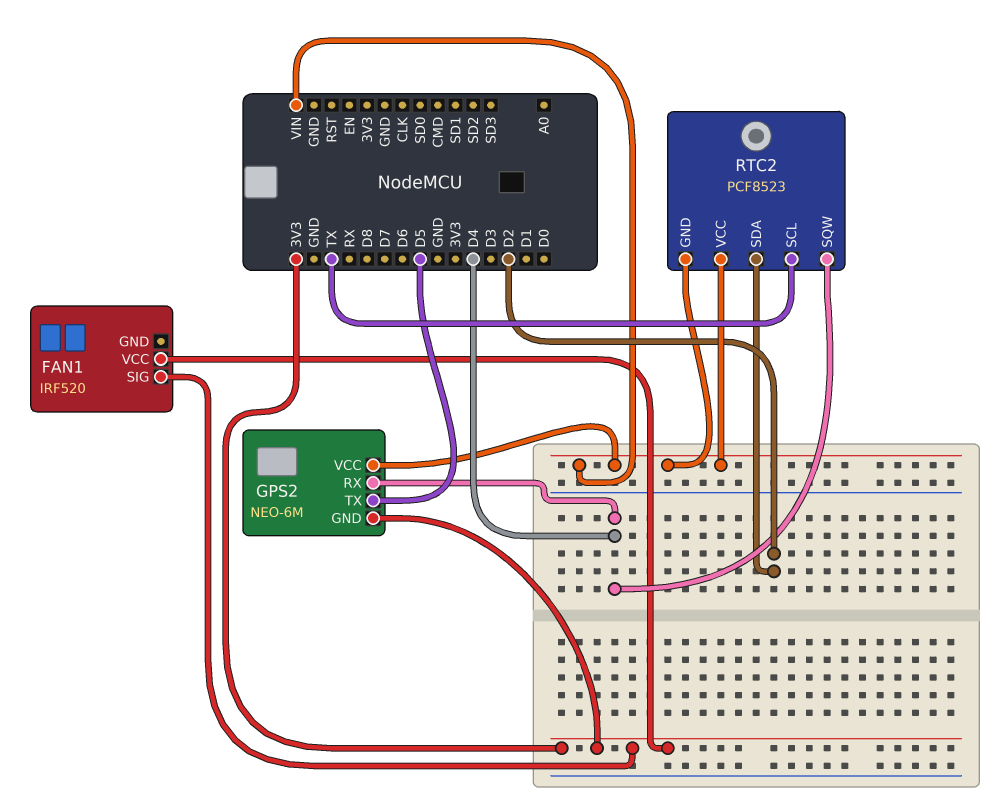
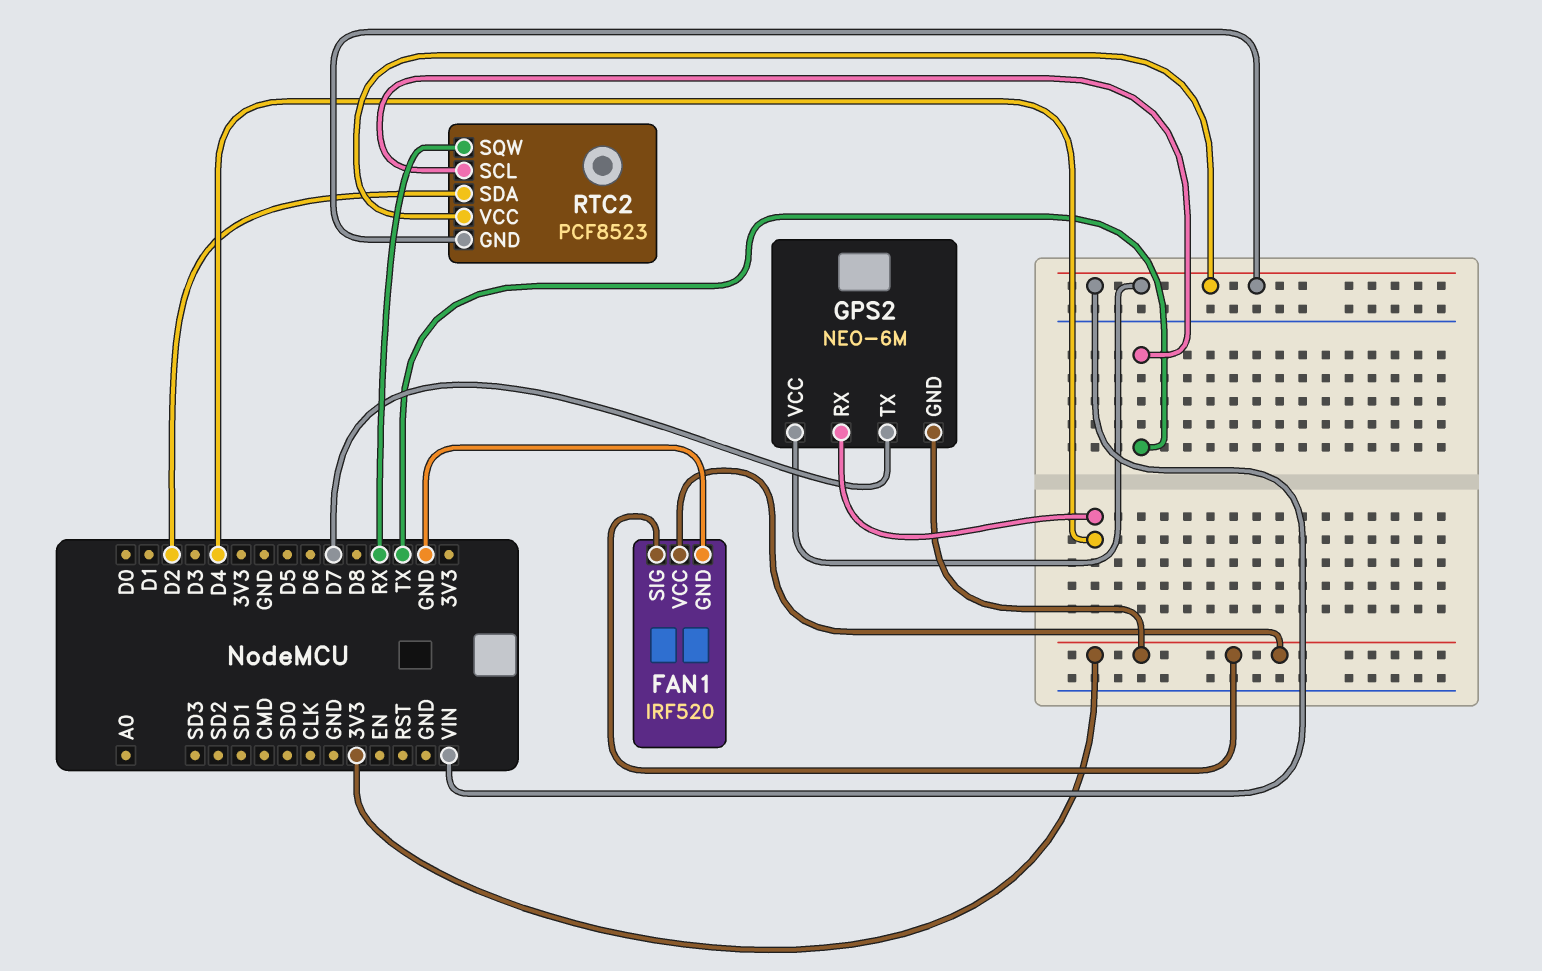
FAN1 pin GND: none -> GND
GPS2 pin TX: D5 -> D7
RTC2 pin SQW: D4 -> RX

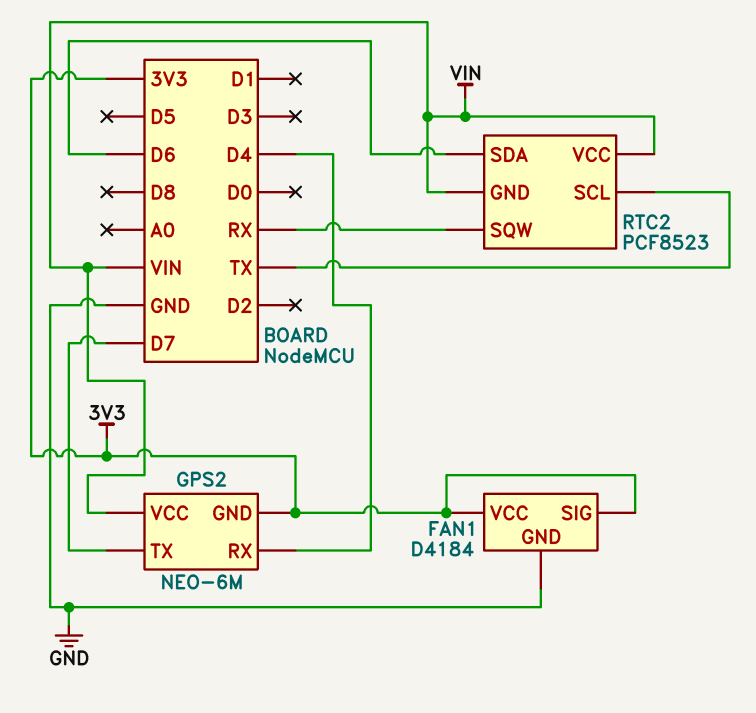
FAN1: IRF520 -> D4184
RTC2 pin SDA: D2 -> D6

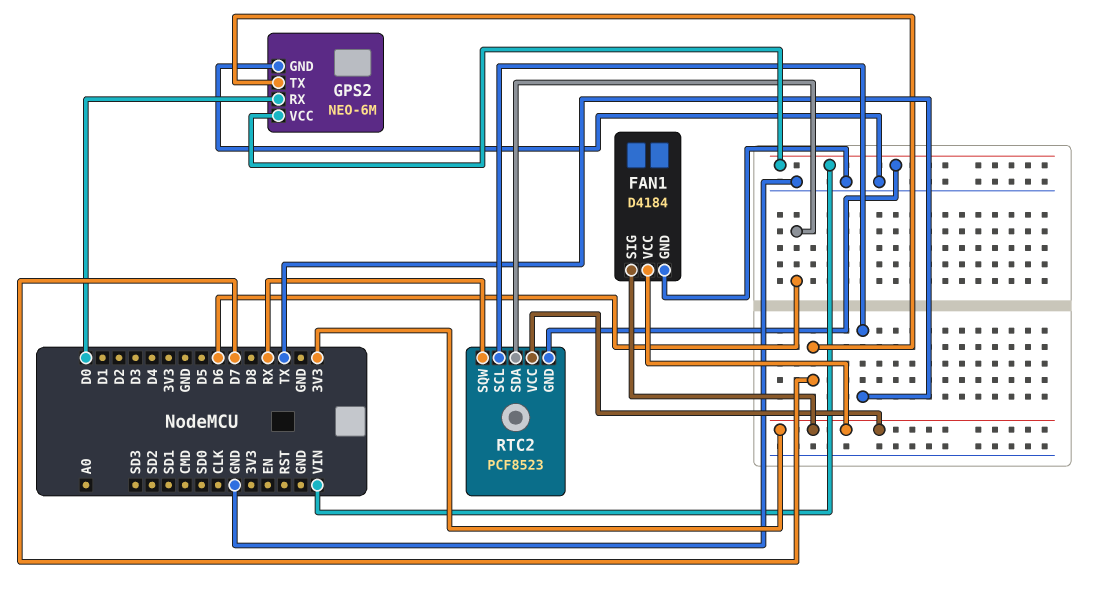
GPS2 pin GND: 3V3 -> GND
GPS2 pin RX: D4 -> D0
RTC2 pin VCC: VIN -> 3V3

